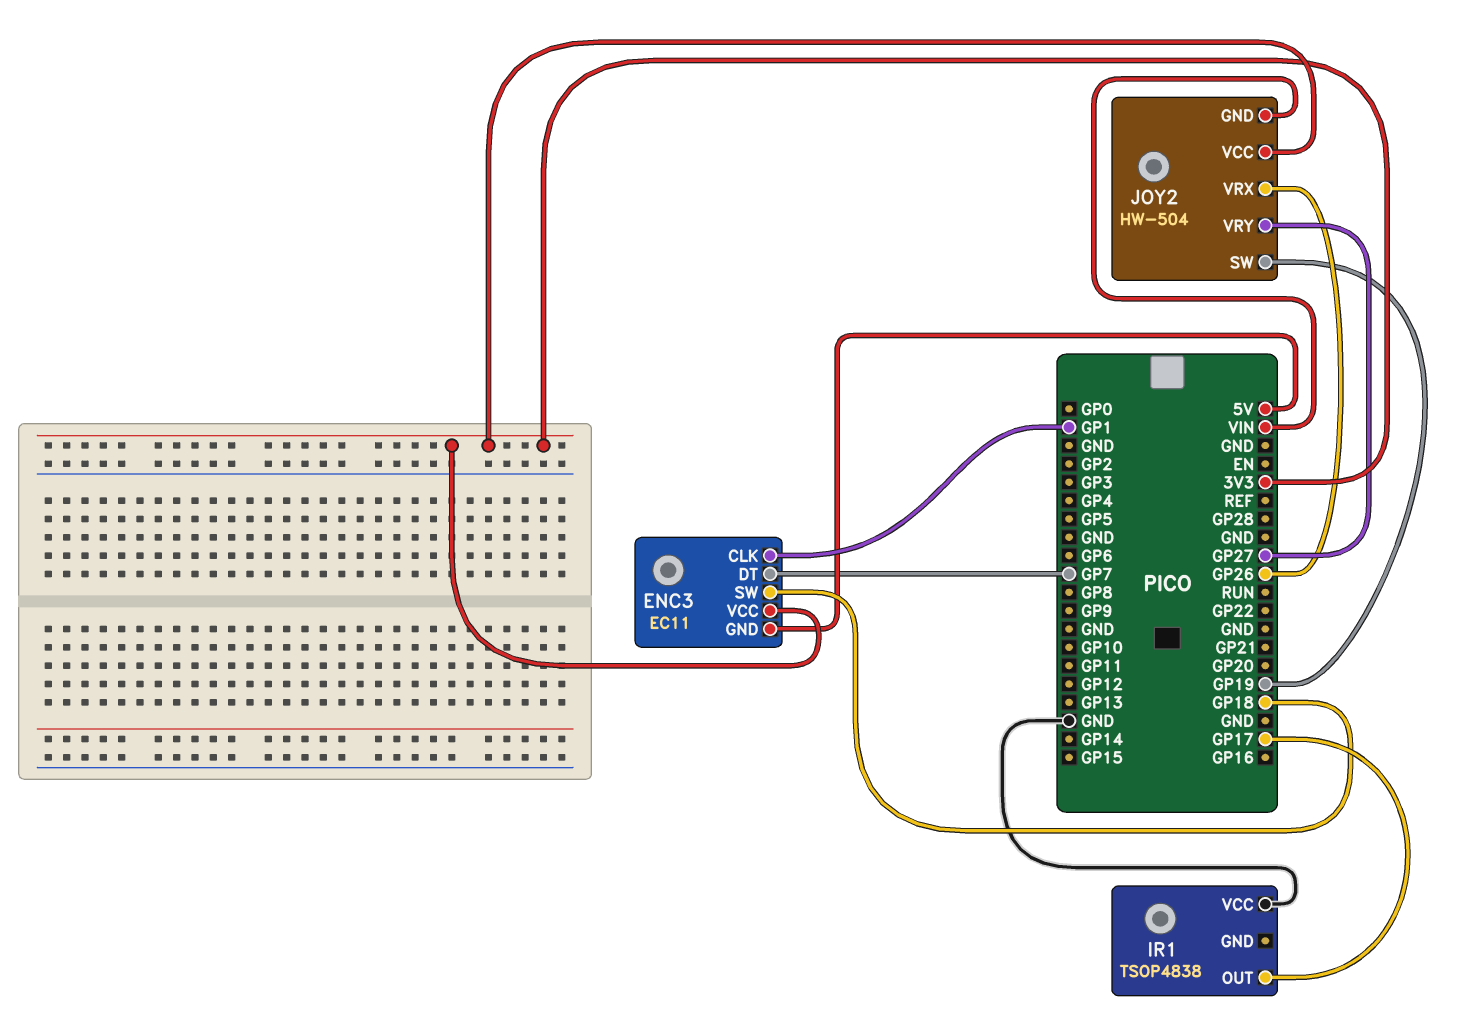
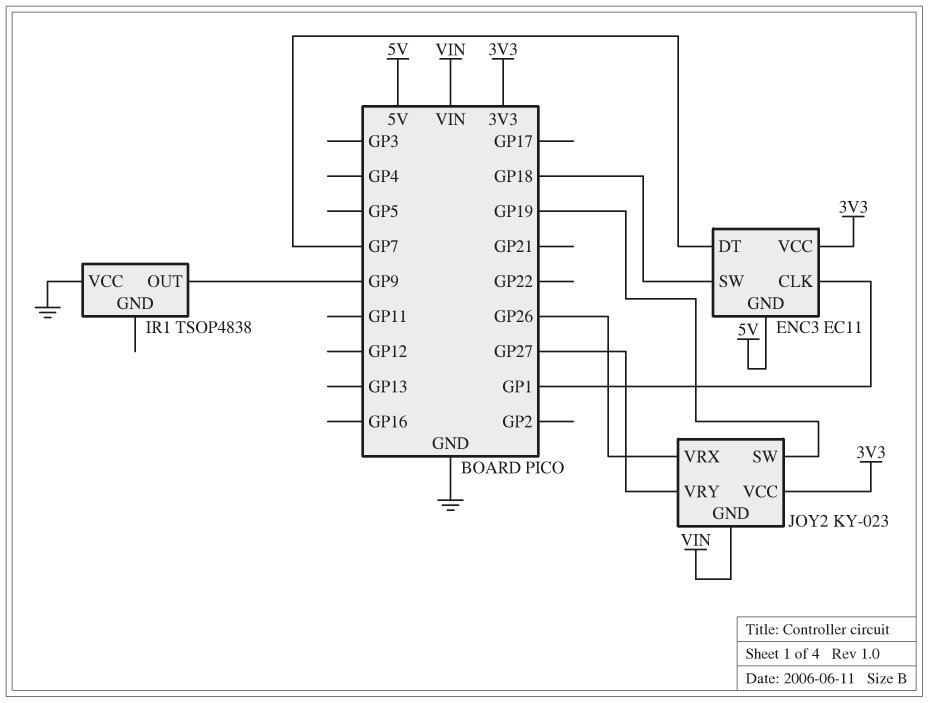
IR1 pin OUT: GP17 -> GP9
JOY2: HW-504 -> KY-023

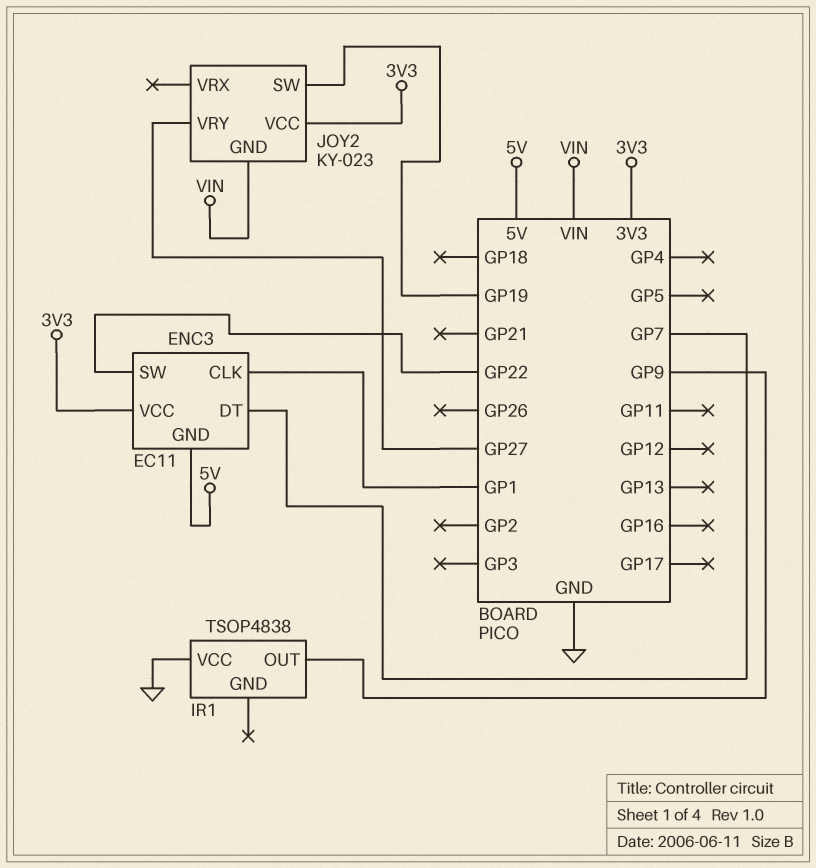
ENC3 pin SW: GP18 -> GP22
JOY2 pin VRX: GP26 -> none

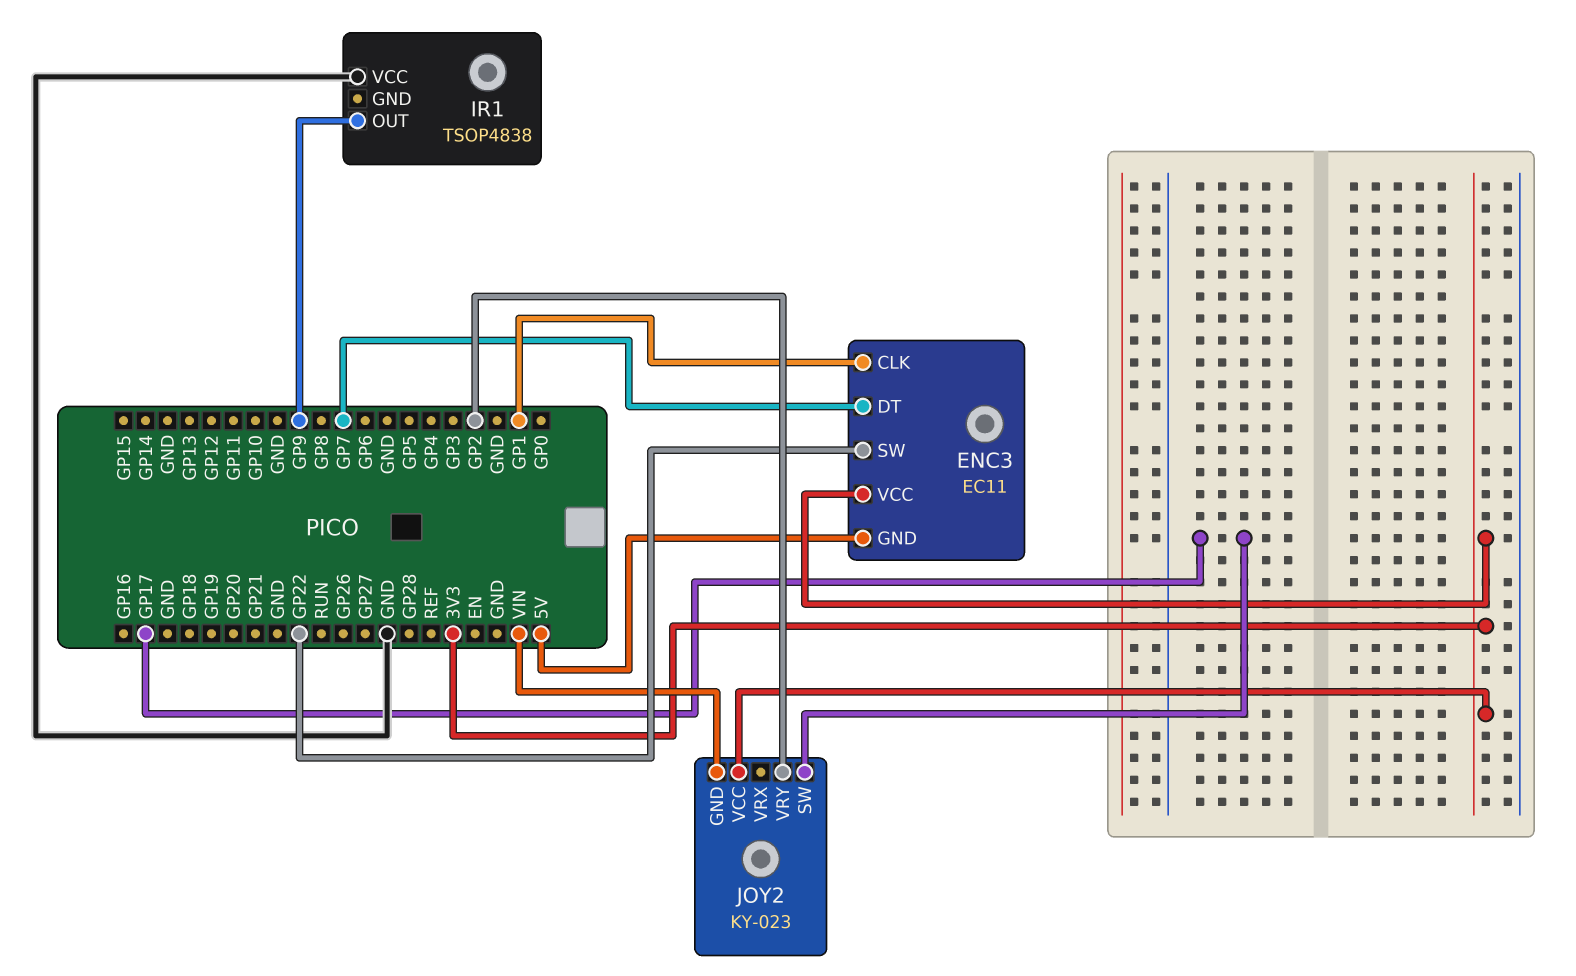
JOY2 pin SW: GP19 -> GP17
JOY2 pin VRY: GP27 -> GP2

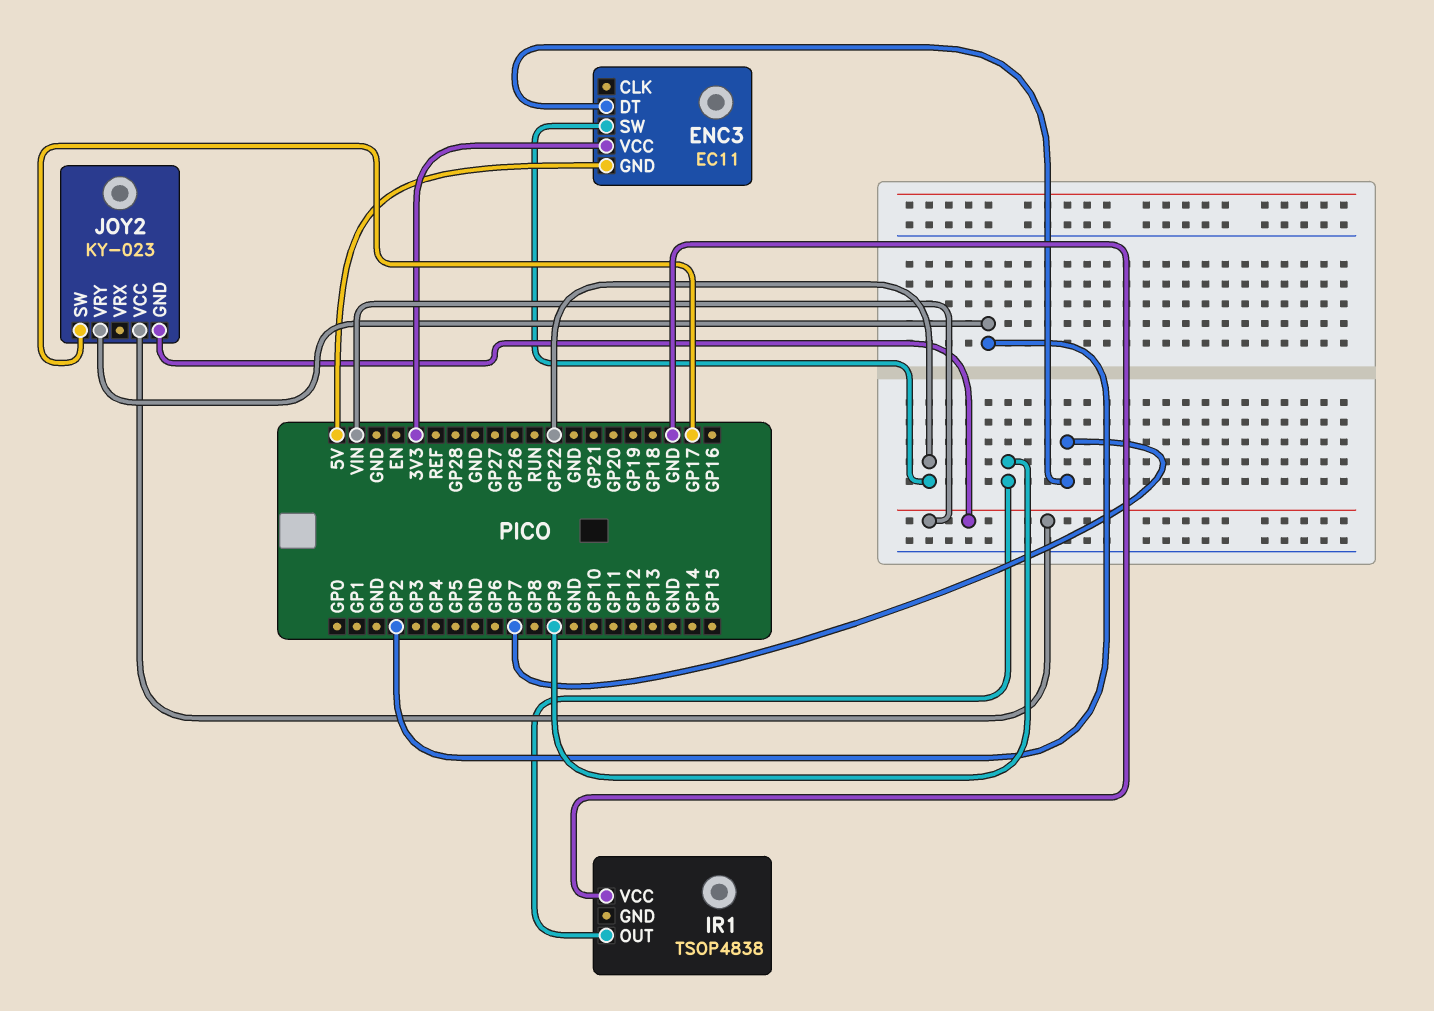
ENC3 pin CLK: GP1 -> none
JOY2 pin VCC: 3V3 -> VIN

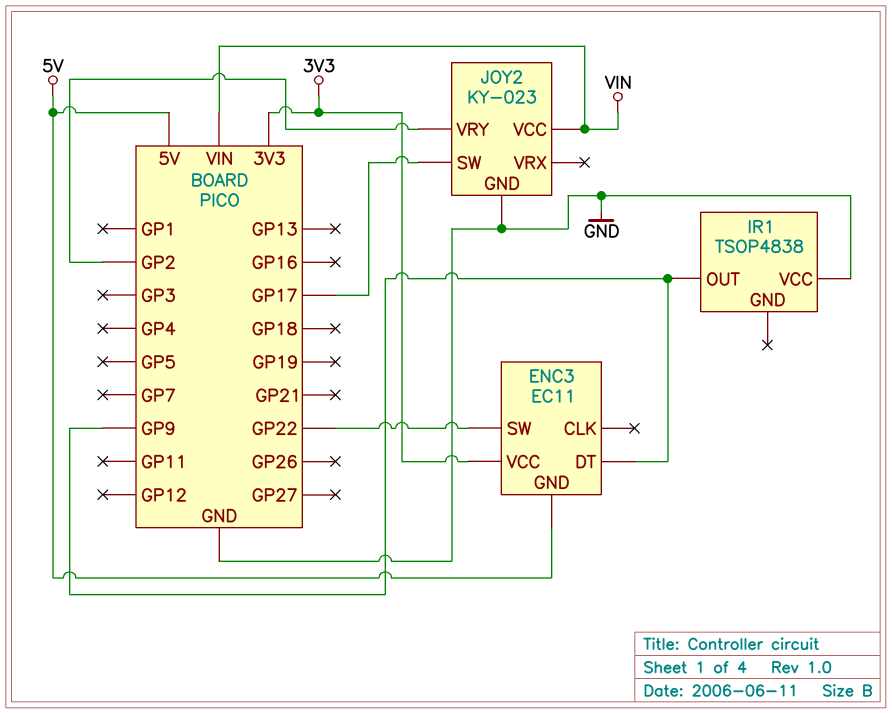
ENC3 pin DT: GP7 -> GP9
JOY2 pin GND: VIN -> GND

